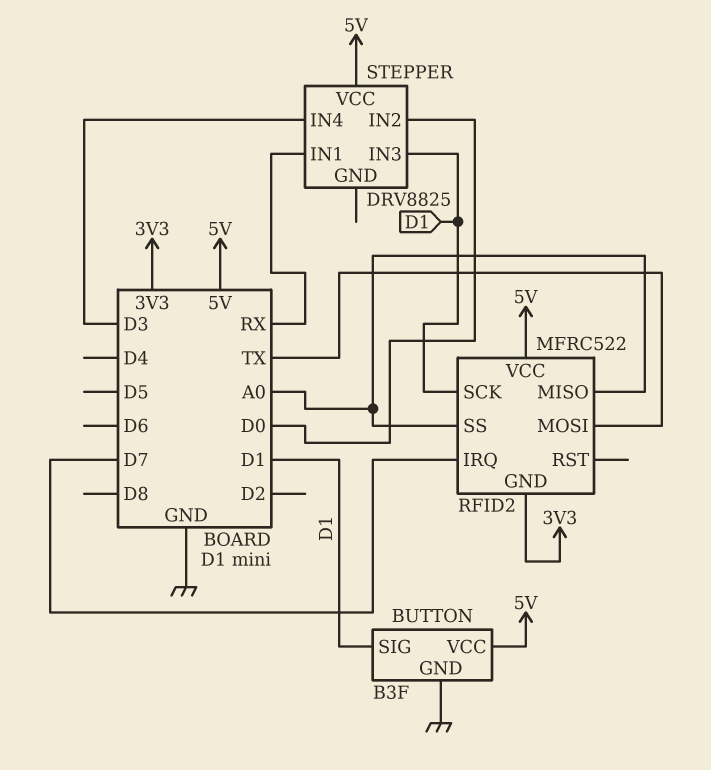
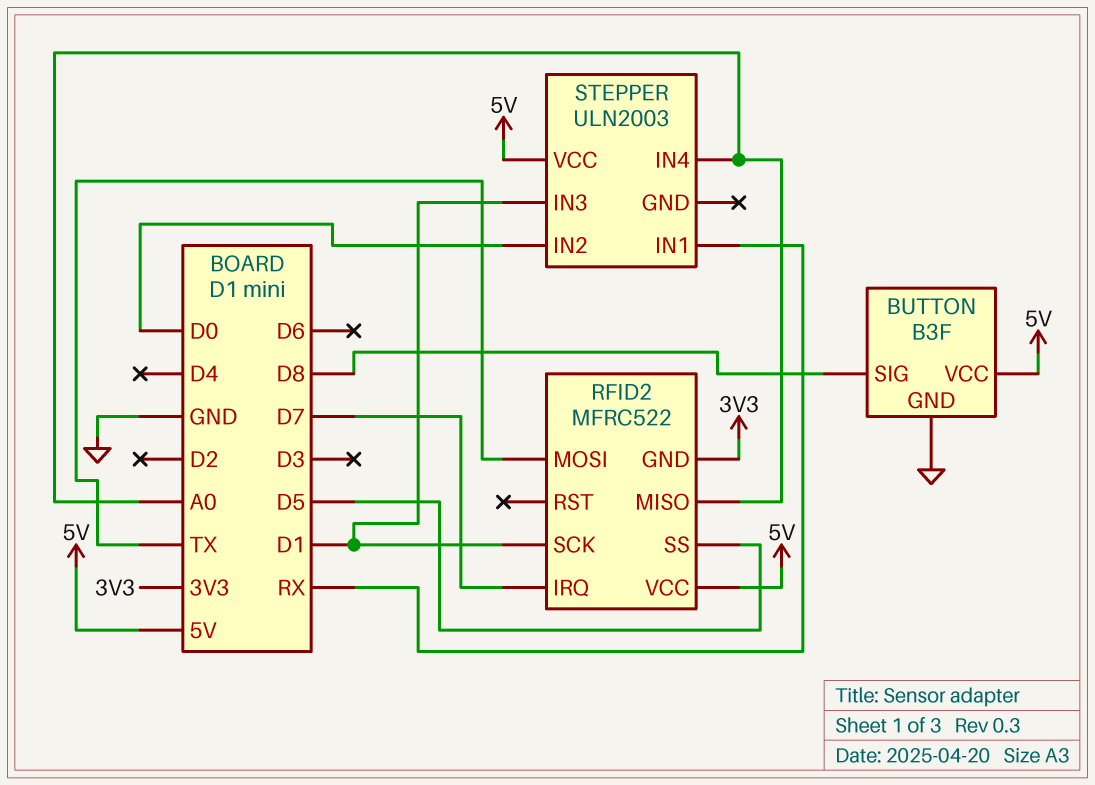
BUTTON pin SIG: D1 -> D8
RFID2 pin SS: A0 -> D5
STEPPER: DRV8825 -> ULN2003
STEPPER pin IN4: D3 -> A0

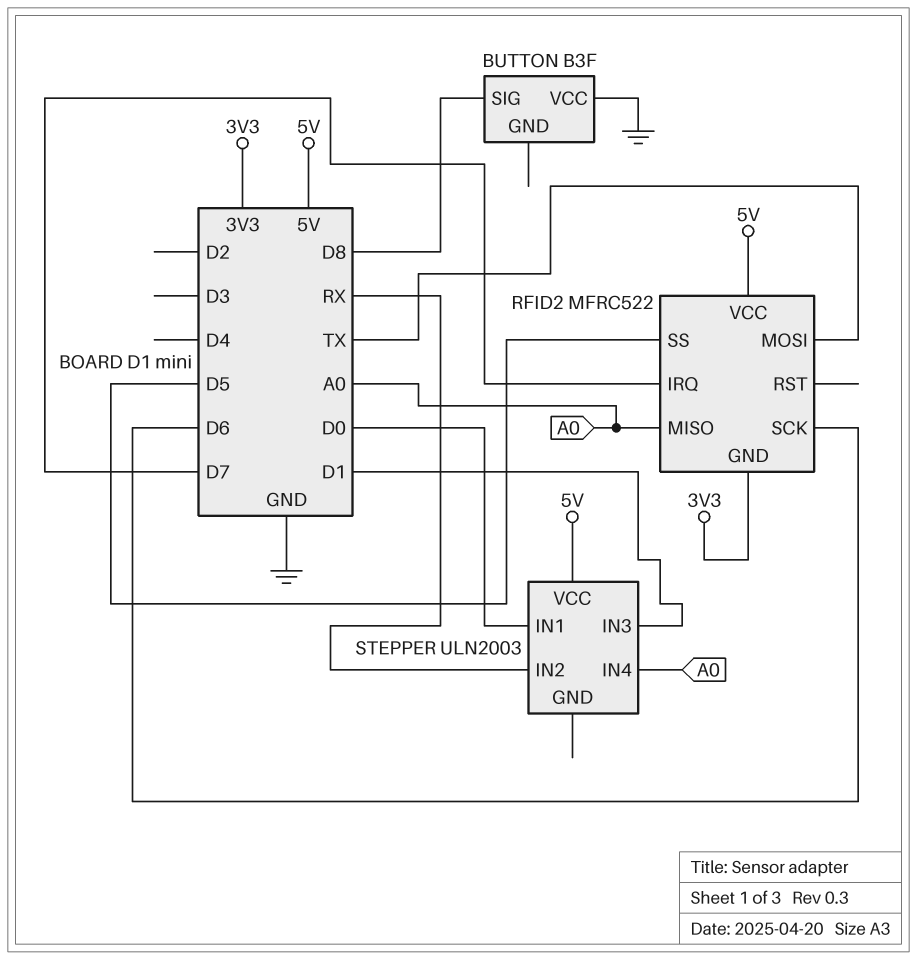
BUTTON pin GND: GND -> none
BUTTON pin VCC: 5V -> GND
RFID2 pin SCK: D1 -> D6
STEPPER pin IN1: RX -> D0
STEPPER pin IN2: D0 -> RX

